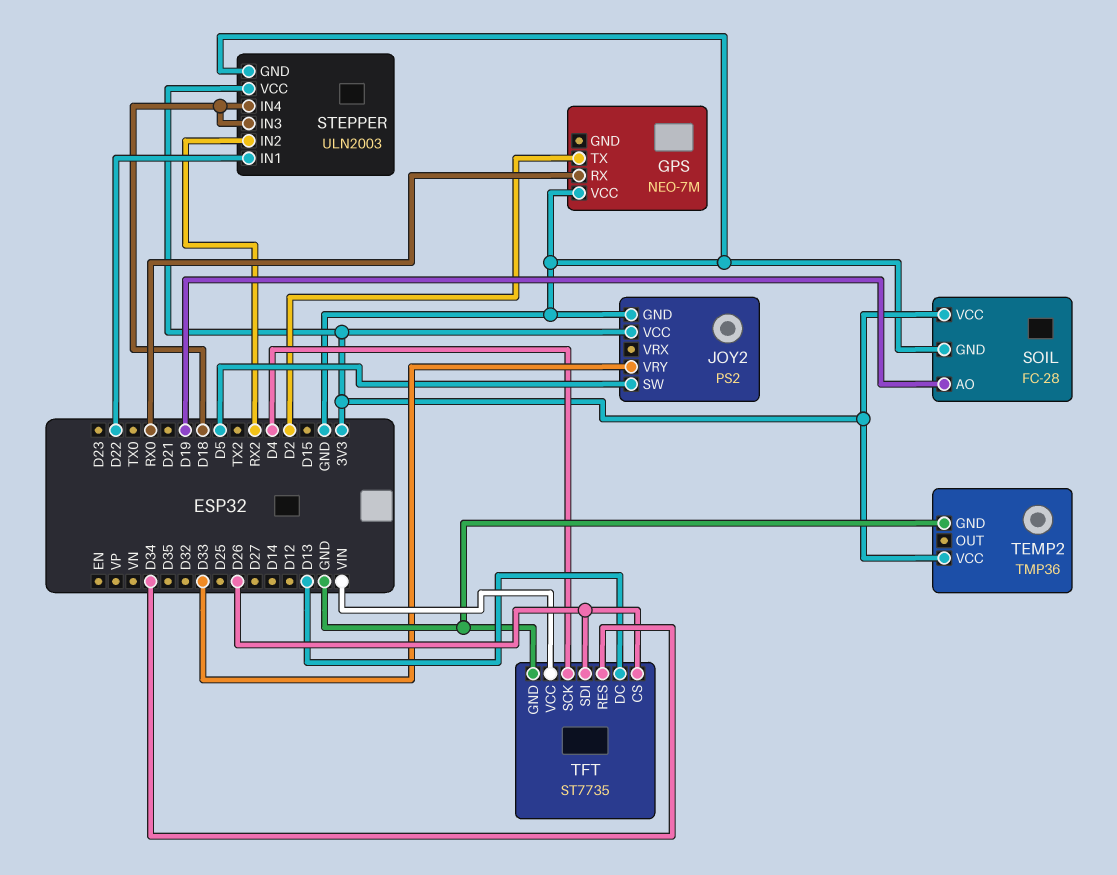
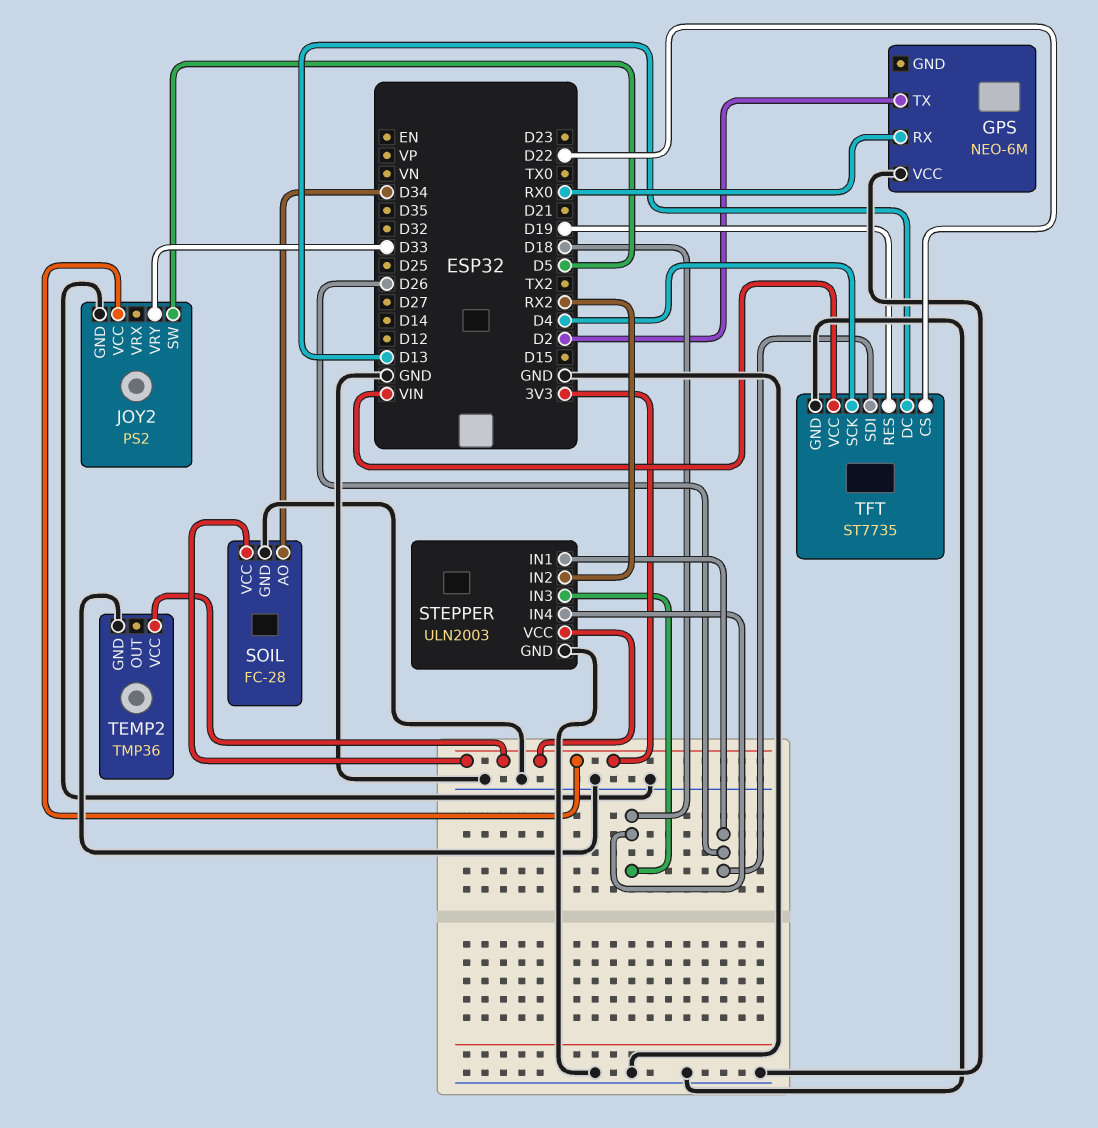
GPS: NEO-7M -> NEO-6M
SOIL pin AO: D19 -> D34
STEPPER pin IN1: D22 -> D26
TFT pin CS: D26 -> D22
TFT pin RES: D34 -> D19

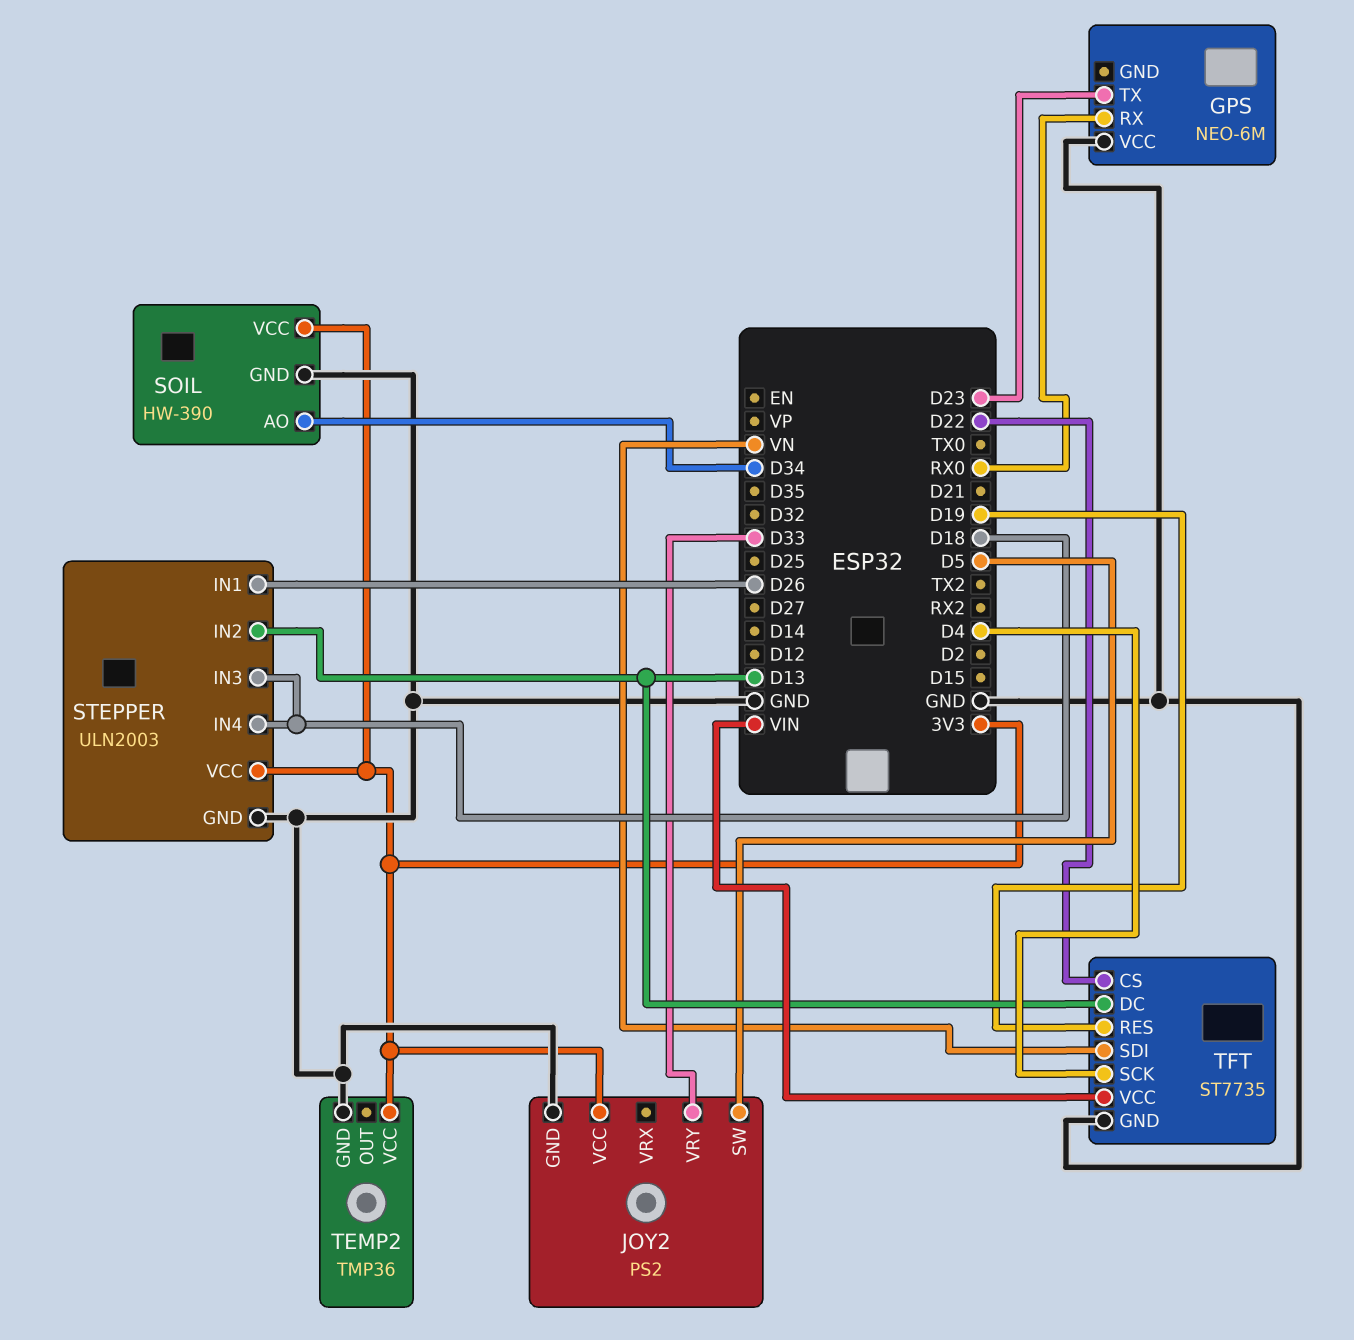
GPS pin TX: D2 -> D23
SOIL: FC-28 -> HW-390
STEPPER pin IN2: RX2 -> D13
TFT pin SDI: D26 -> VN

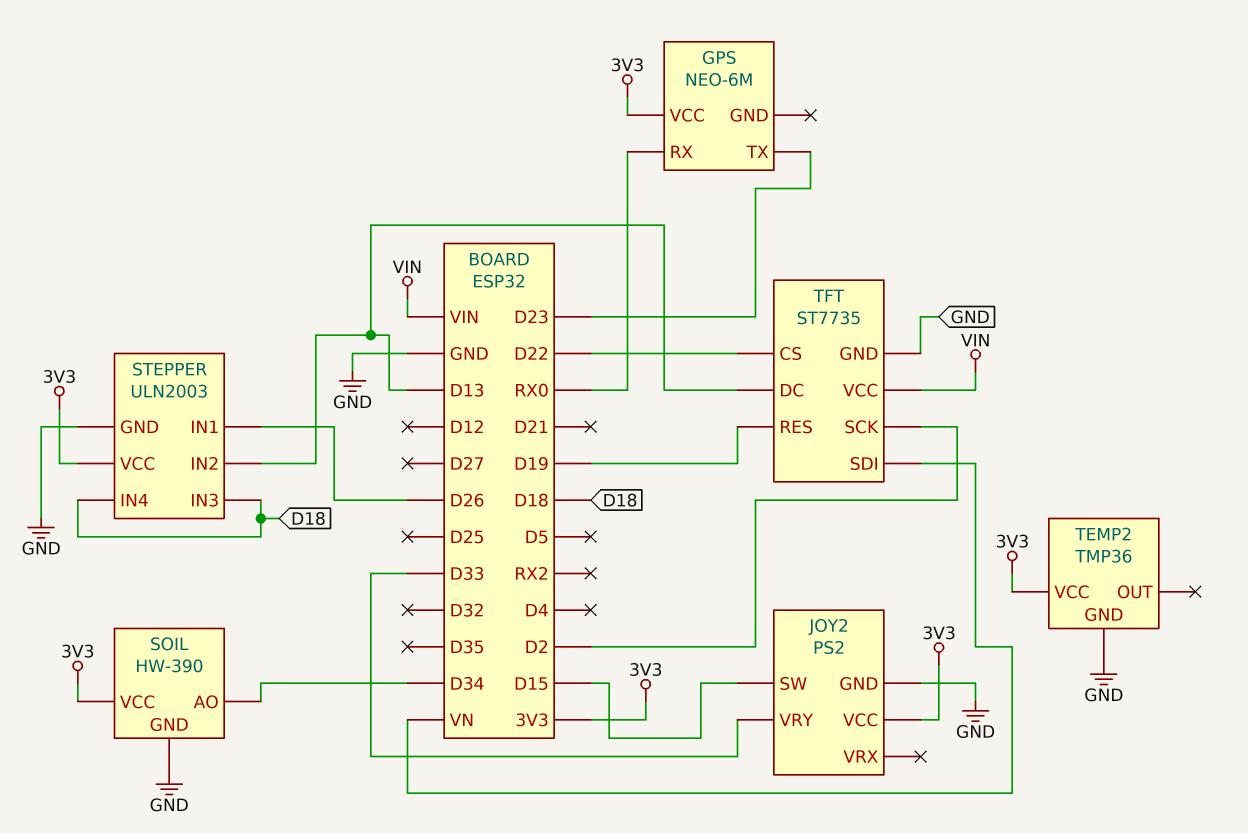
GPS pin VCC: GND -> 3V3
JOY2 pin SW: D5 -> D15
TFT pin SCK: D4 -> D2

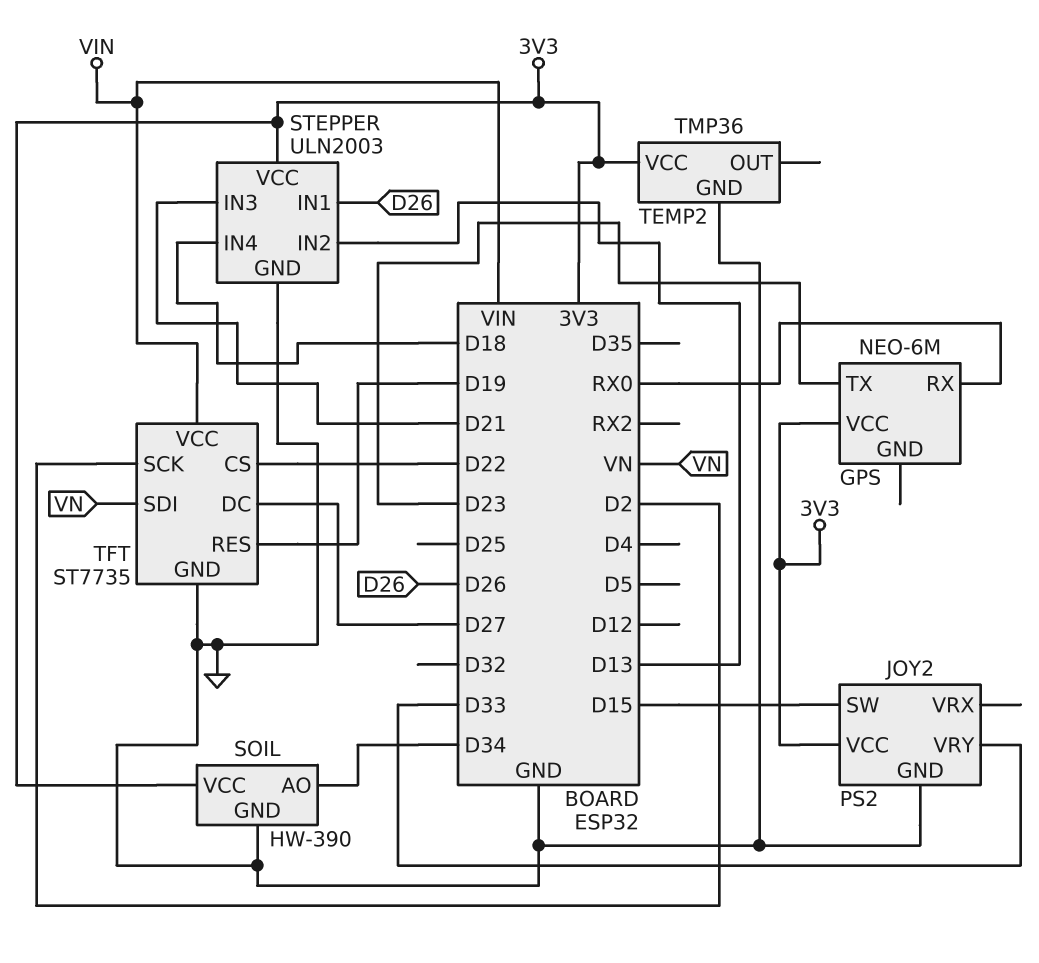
STEPPER pin IN3: D18 -> D21
TFT pin DC: D13 -> D27

